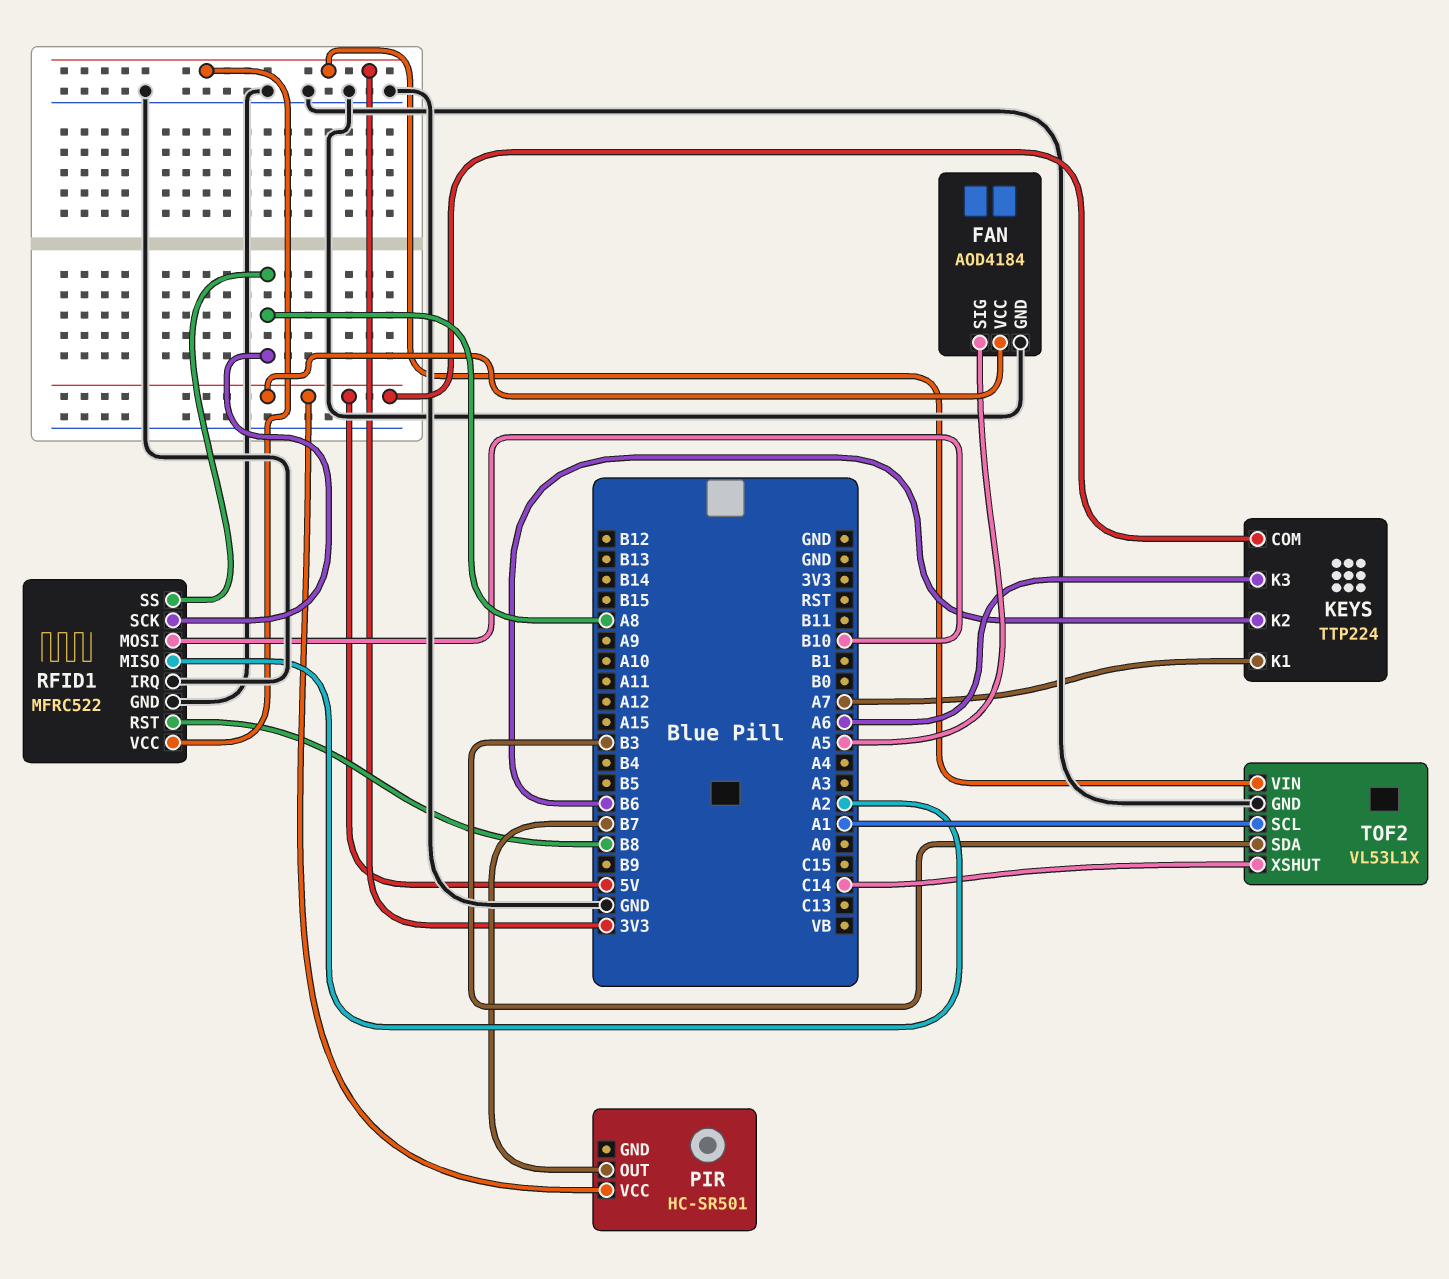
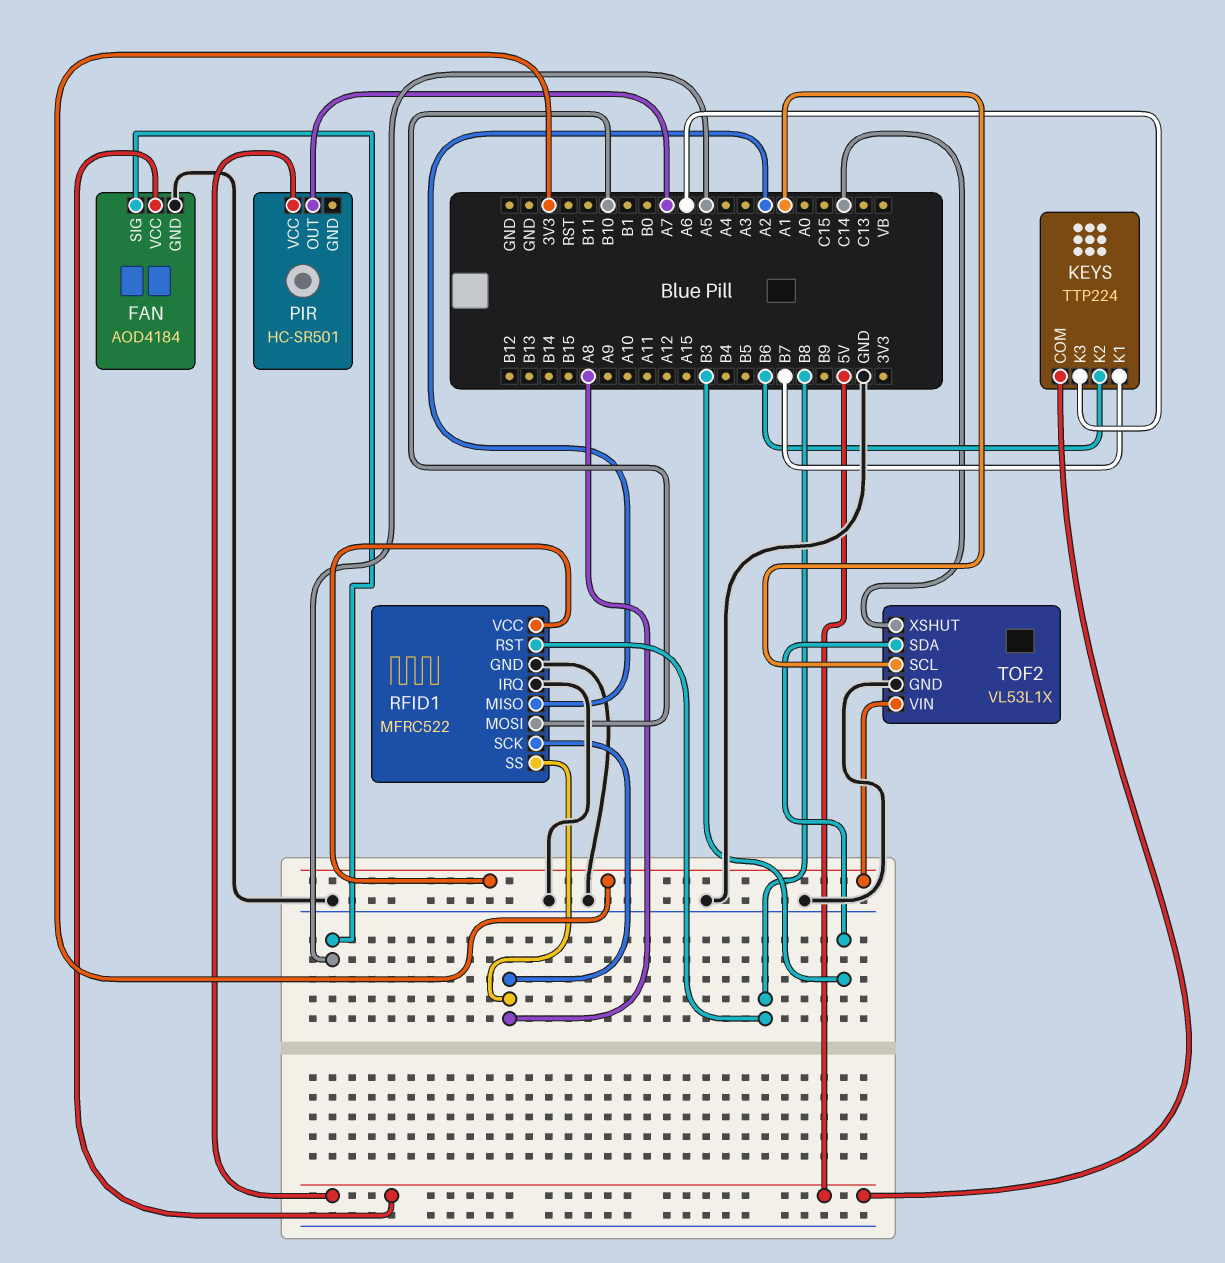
KEYS pin K1: A7 -> B7
PIR pin OUT: B7 -> A7

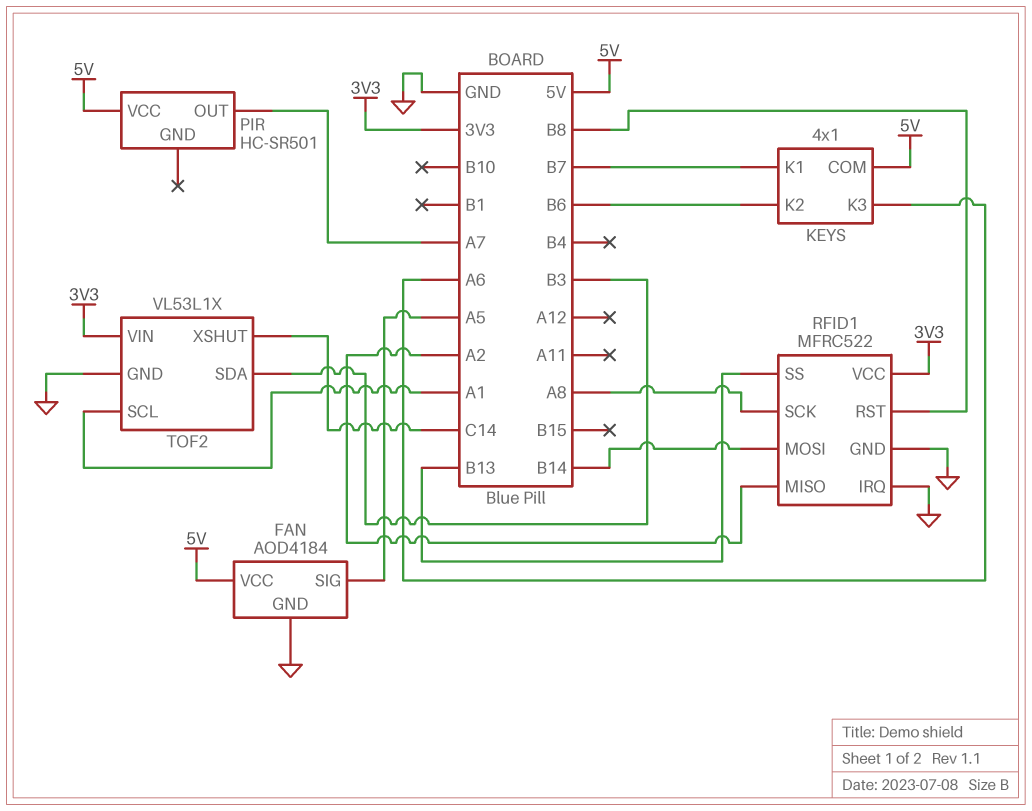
KEYS: TTP224 -> 4x1
RFID1 pin MOSI: B10 -> B14
RFID1 pin SS: A8 -> B13

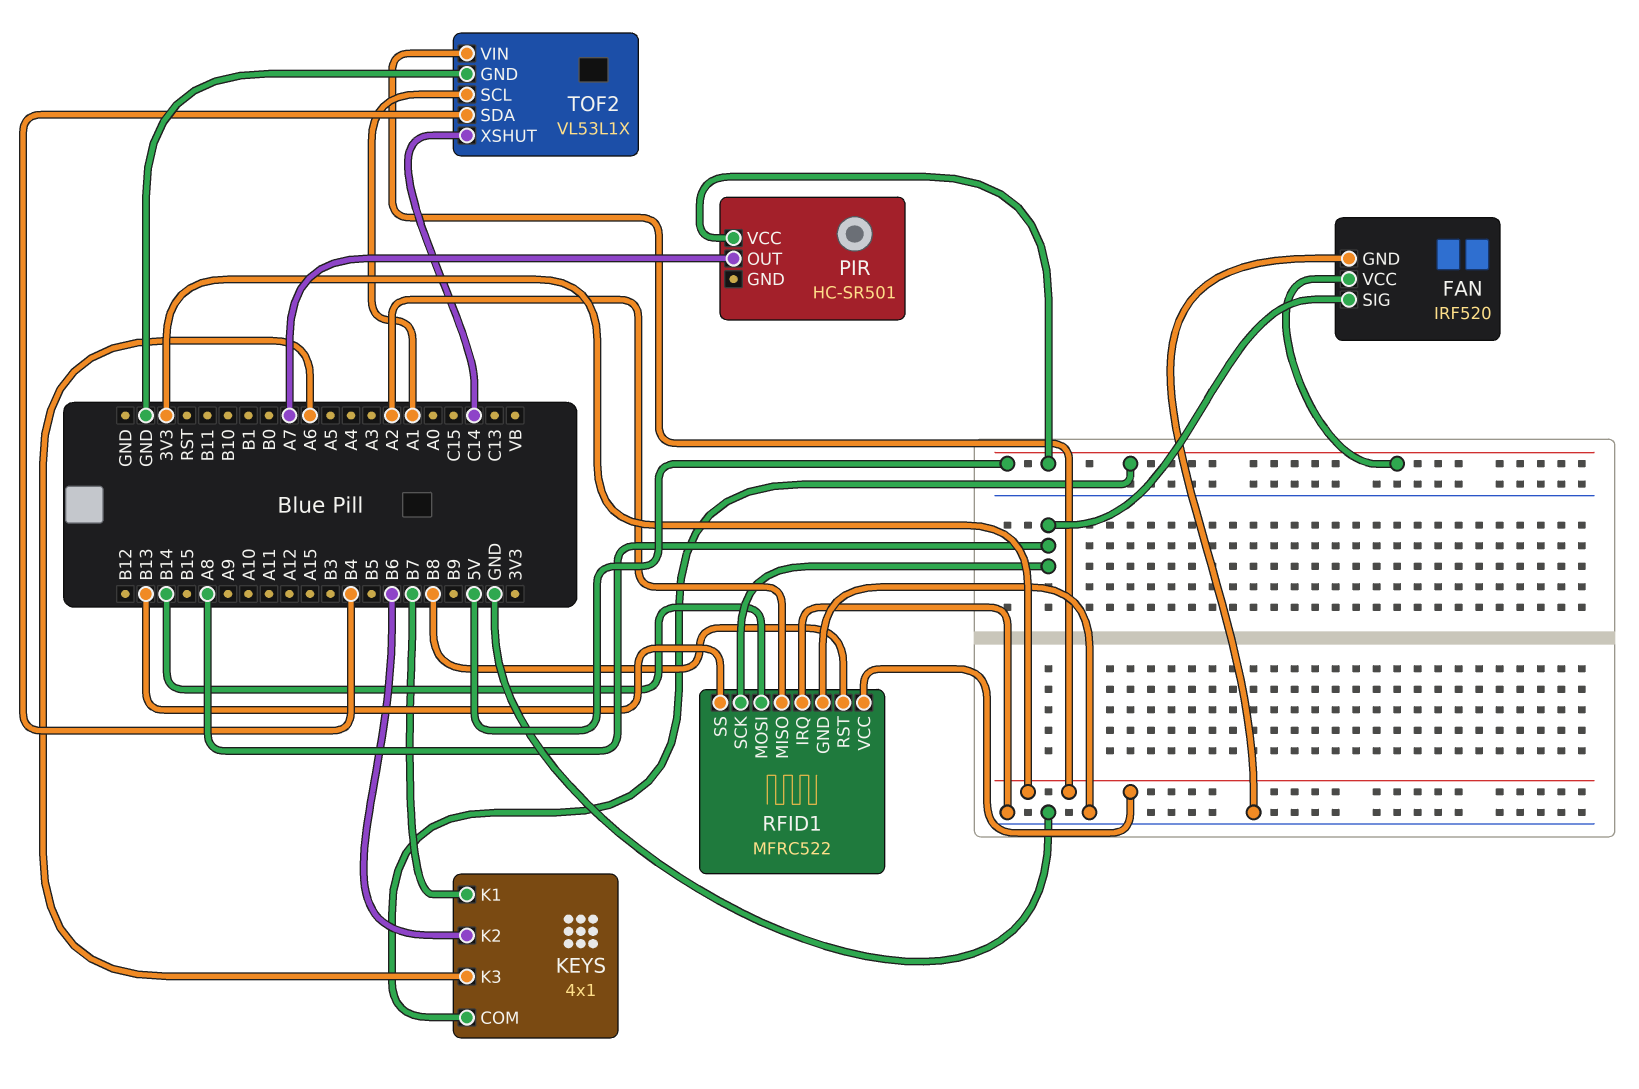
FAN: AOD4184 -> IRF520
FAN pin SIG: A5 -> A8
TOF2 pin SDA: B3 -> B4

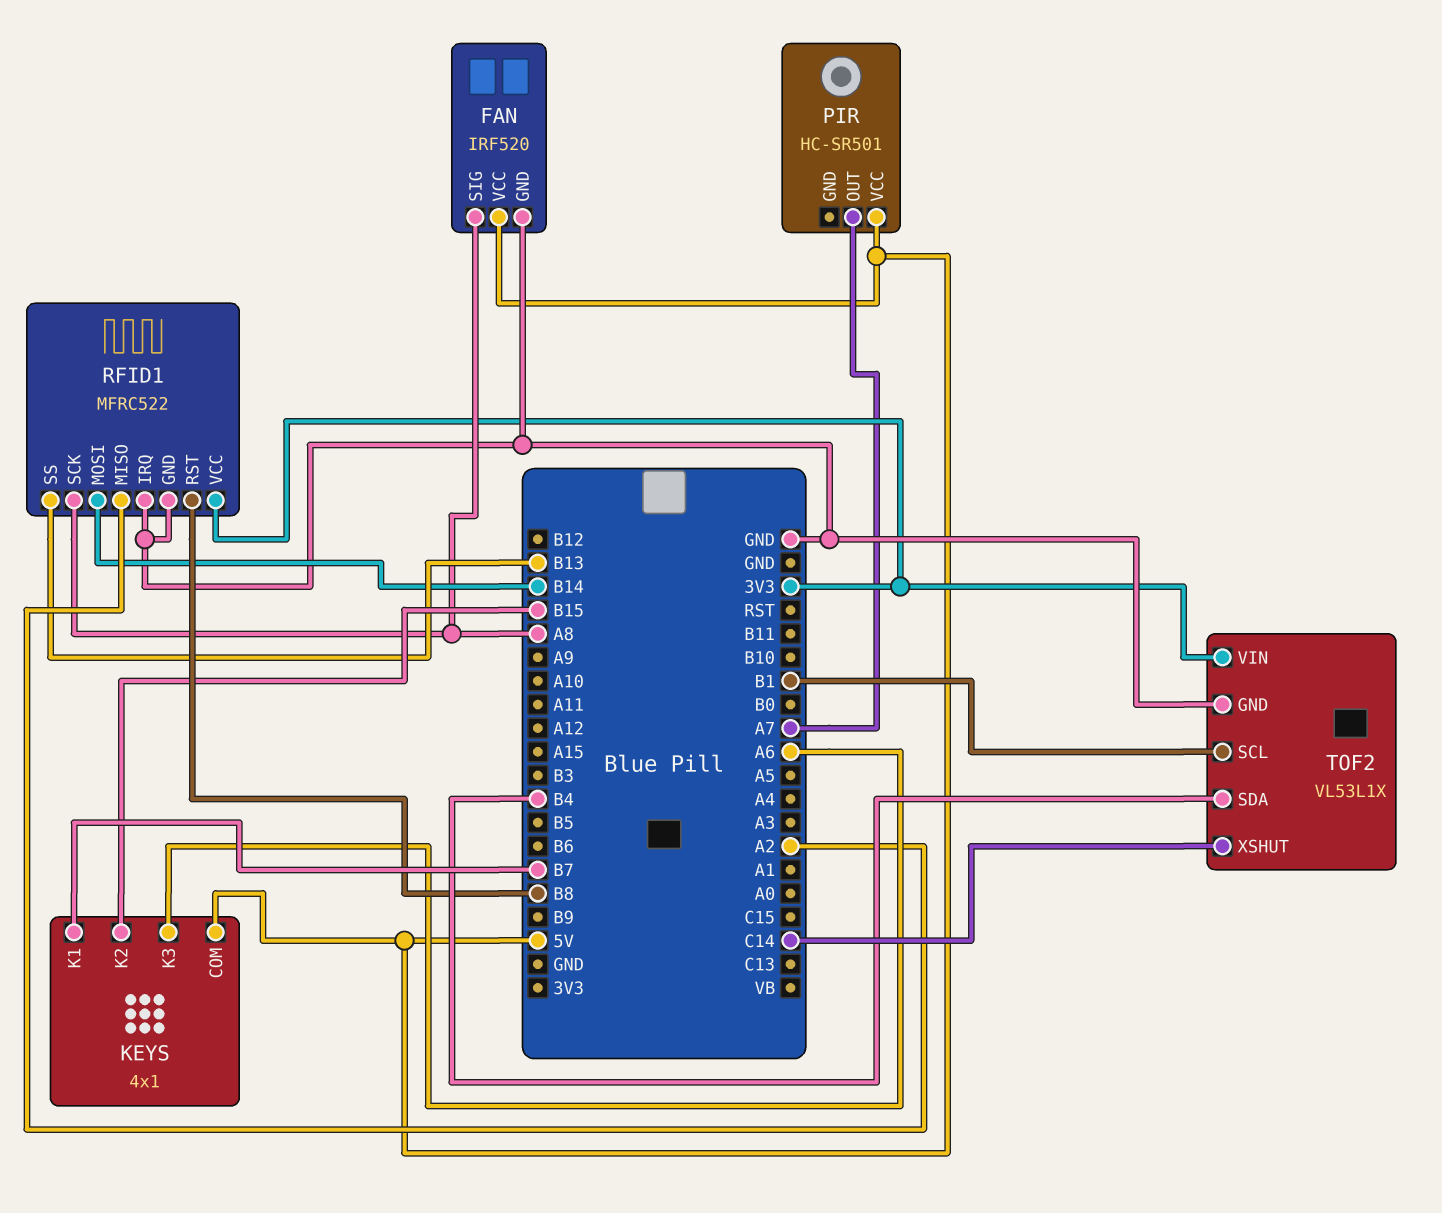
KEYS pin K2: B6 -> B15
TOF2 pin SCL: A1 -> B1

